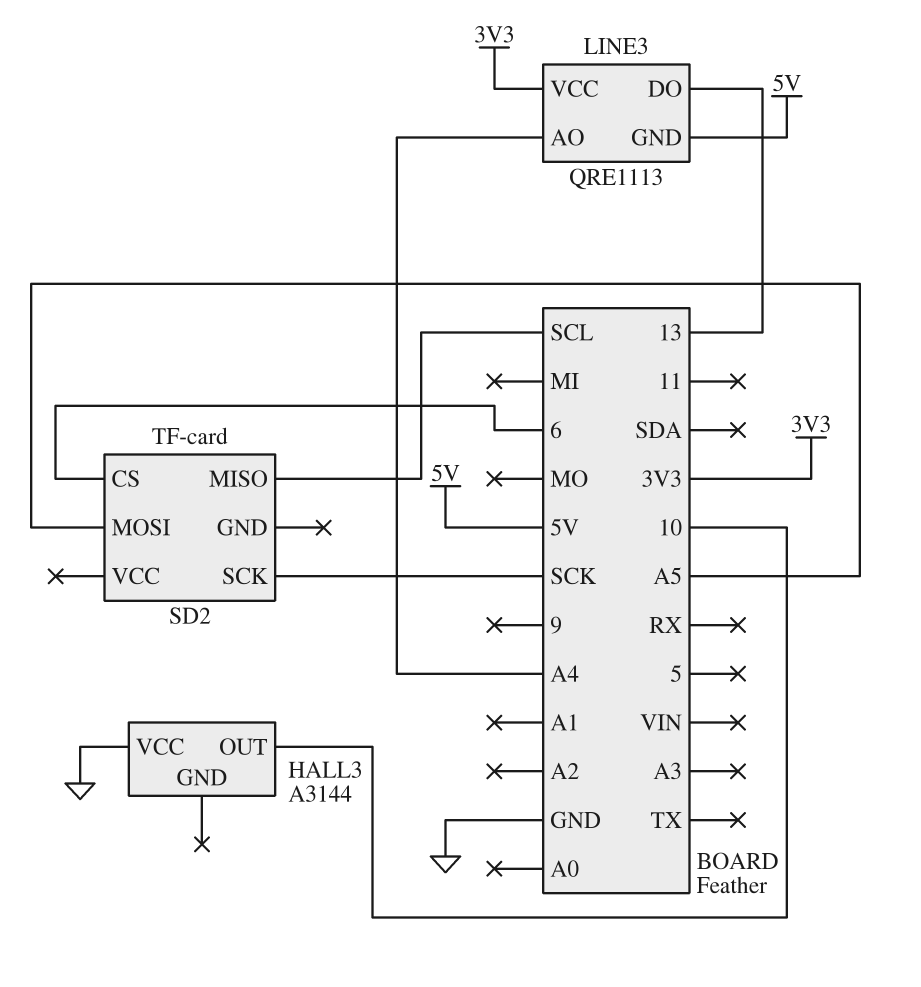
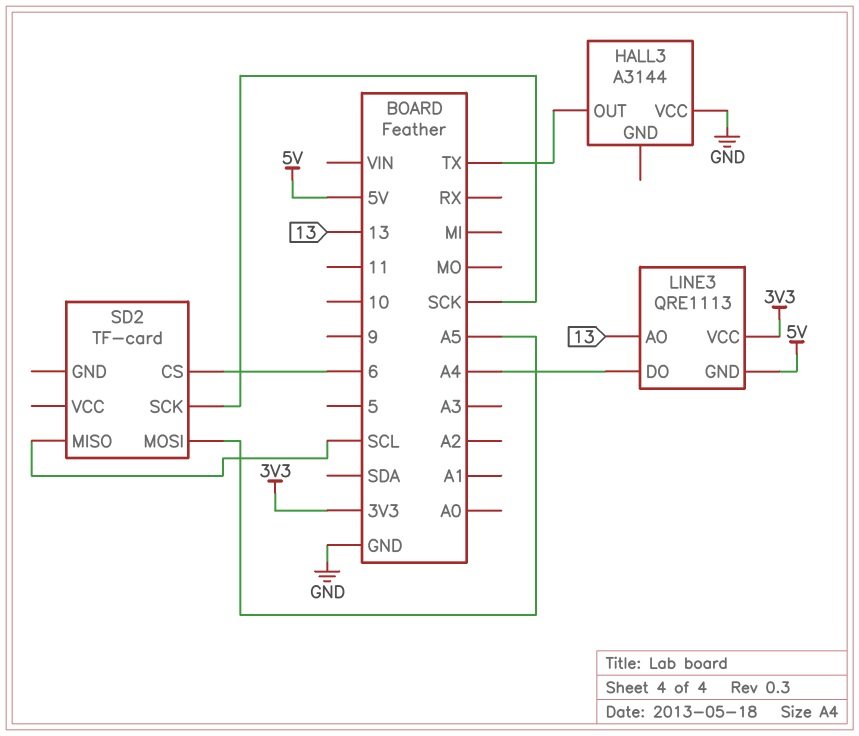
HALL3 pin OUT: 10 -> TX
LINE3 pin AO: A4 -> 13
LINE3 pin DO: 13 -> A4

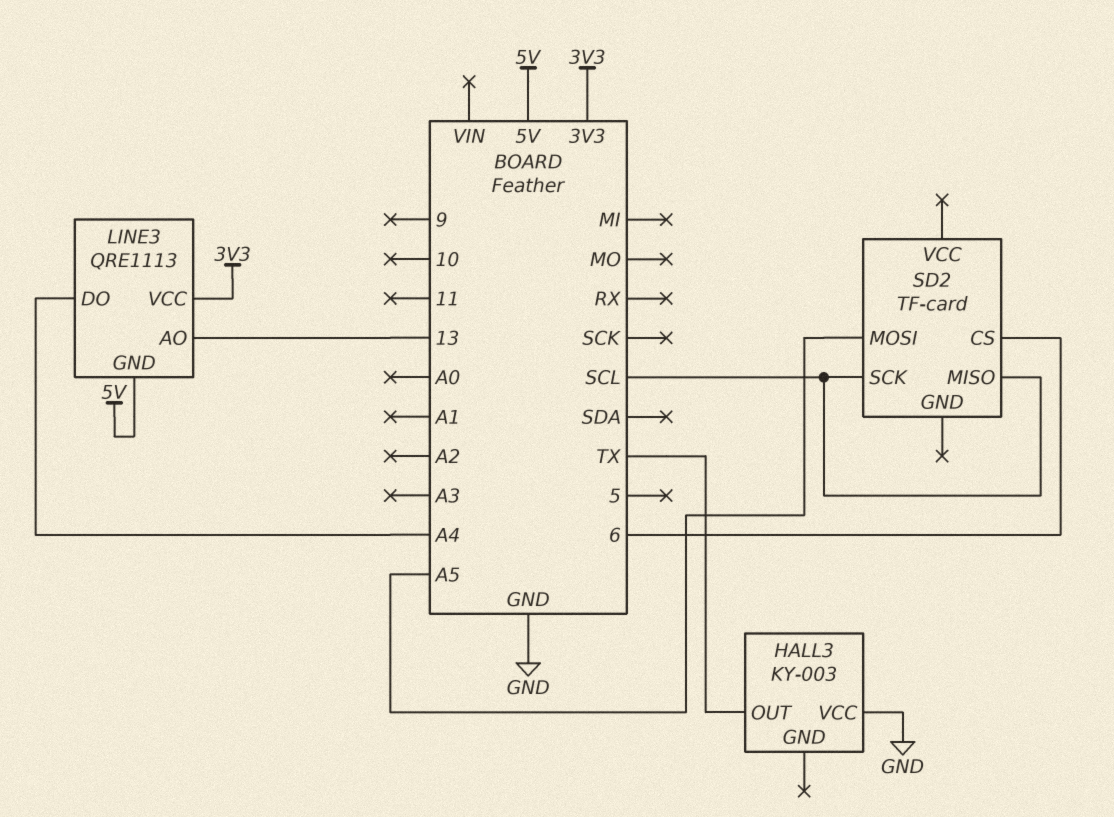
HALL3: A3144 -> KY-003
SD2 pin SCK: SCK -> SCL

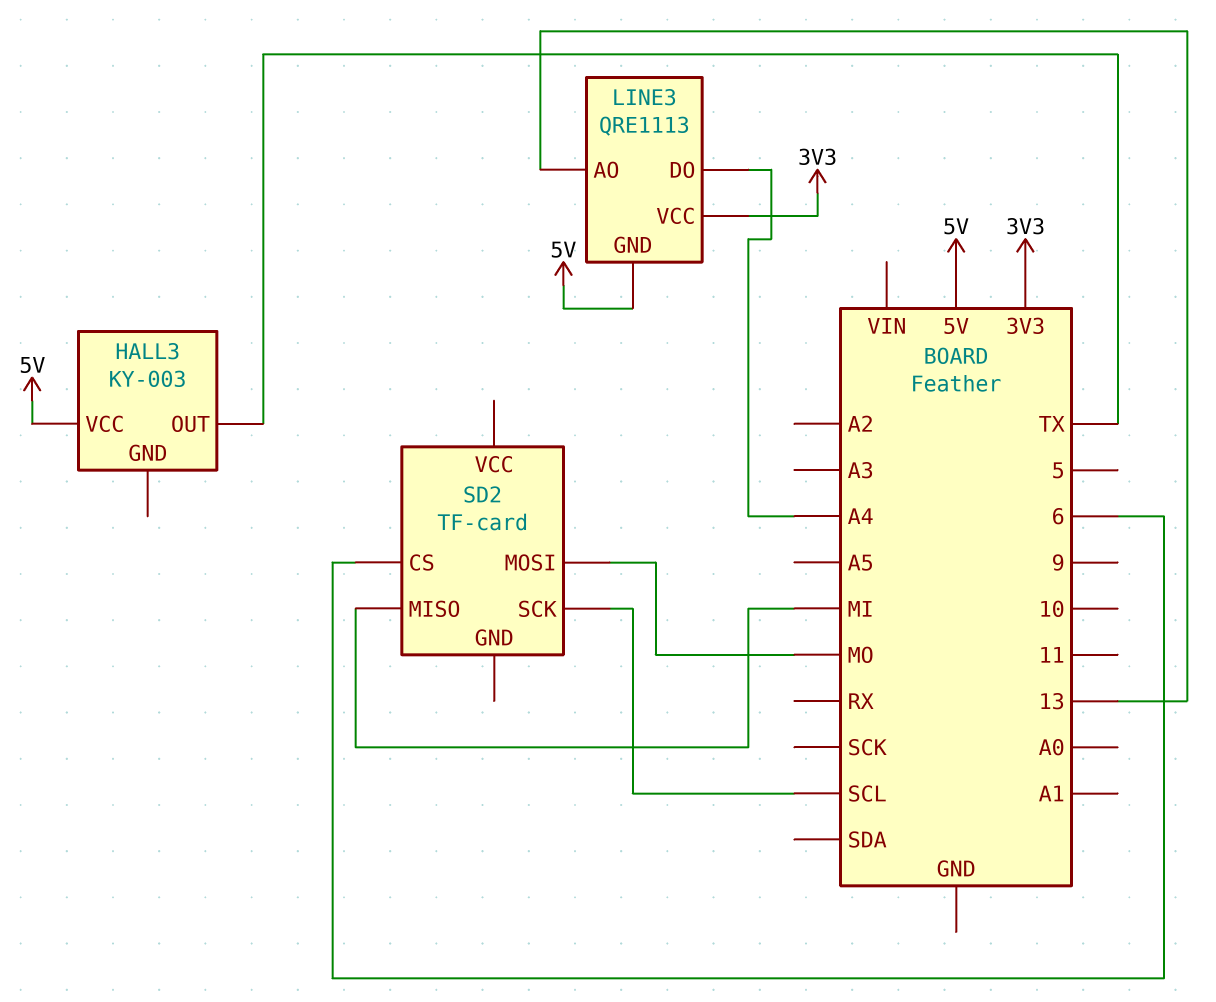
HALL3 pin VCC: GND -> 5V
SD2 pin MISO: SCL -> MI
SD2 pin MOSI: A5 -> MO

